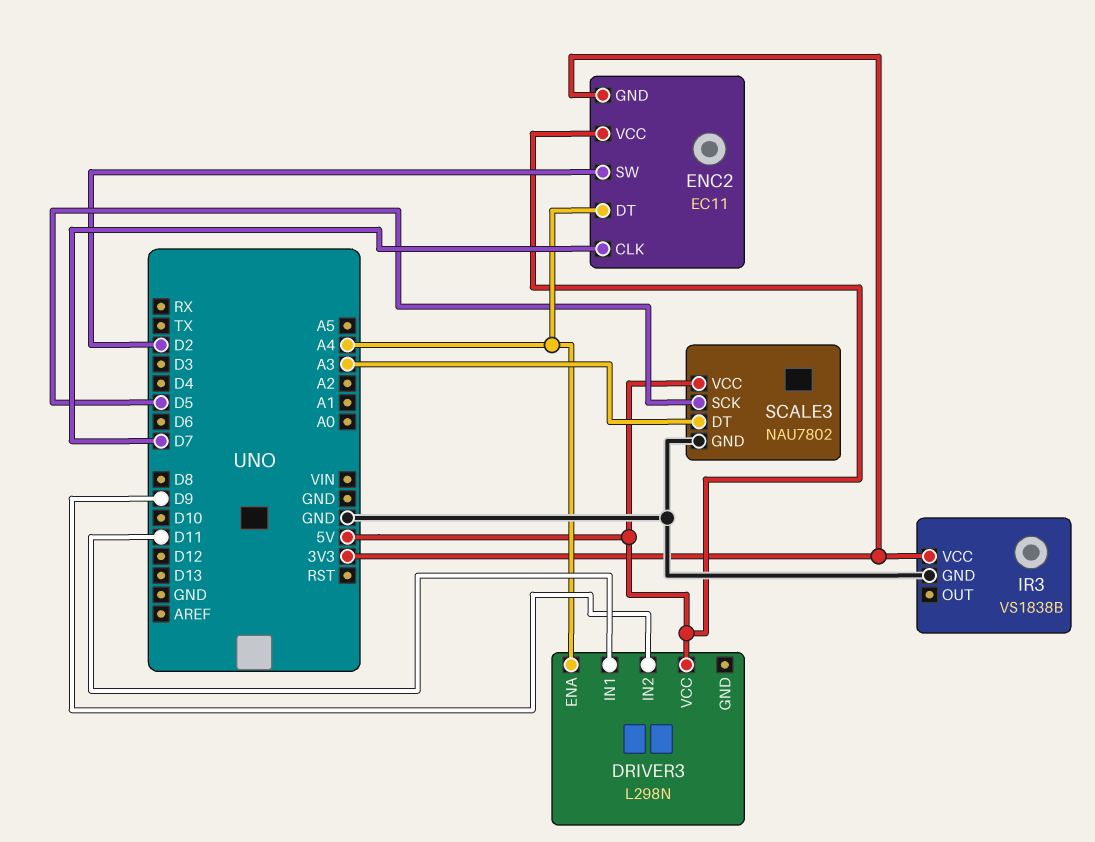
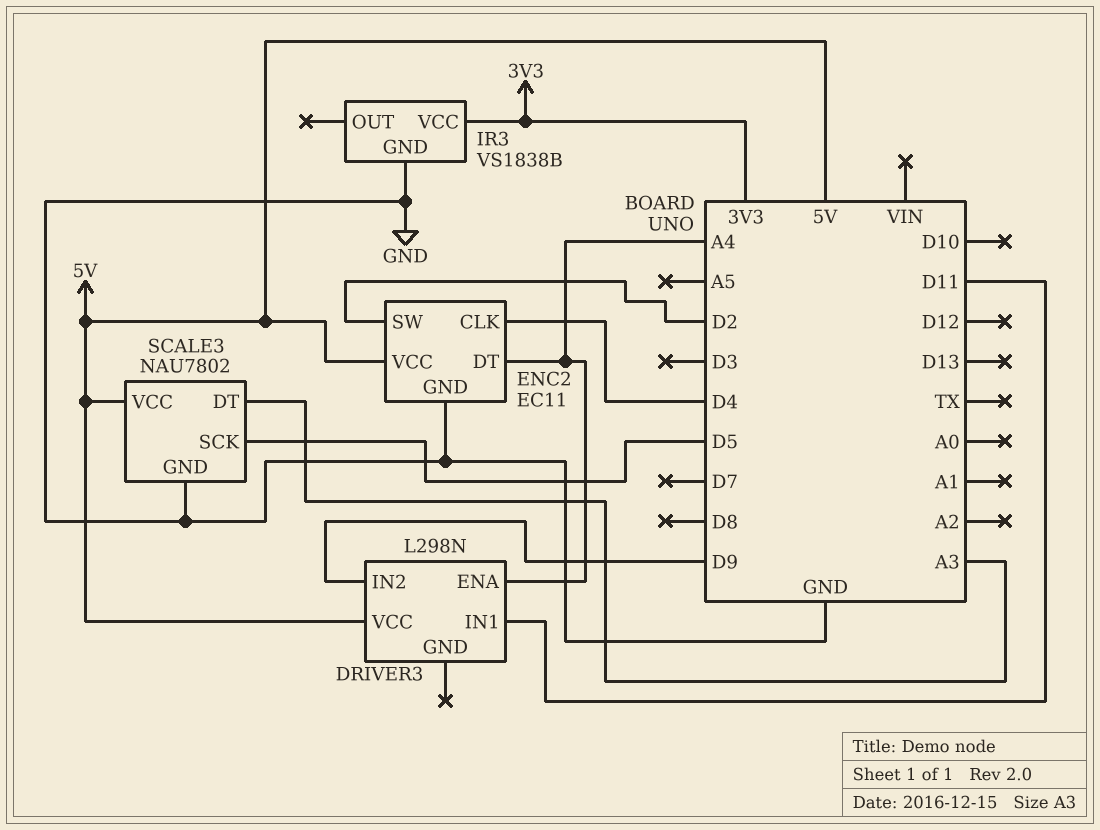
ENC2 pin CLK: D7 -> D4
ENC2 pin GND: 3V3 -> GND

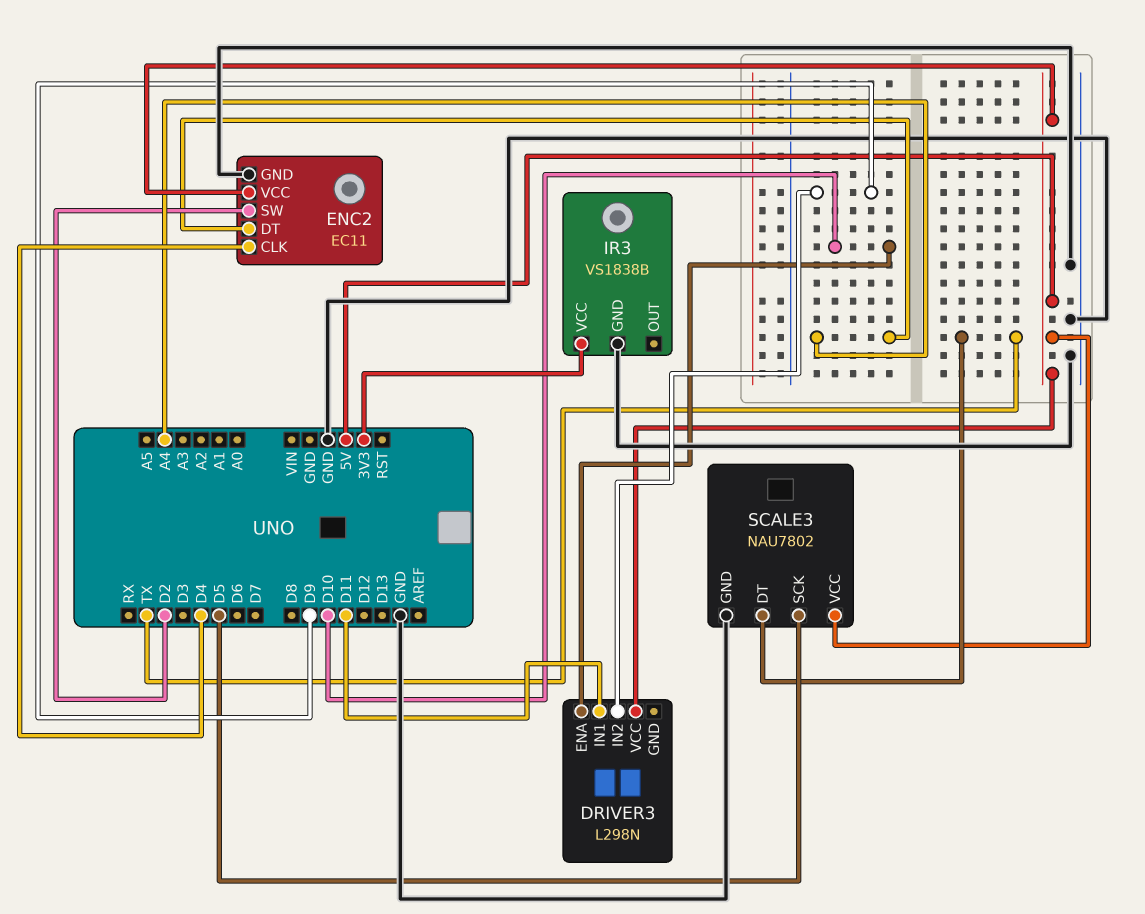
DRIVER3 pin ENA: A4 -> D10
SCALE3 pin DT: A3 -> TX

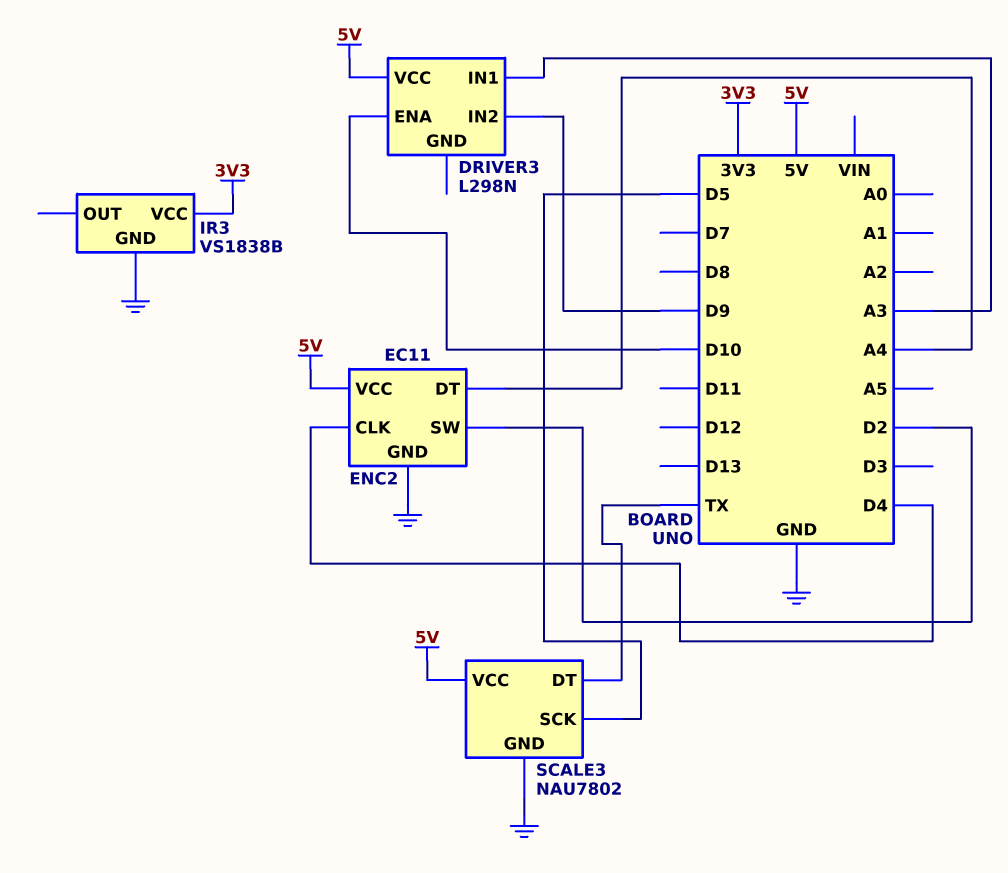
DRIVER3 pin IN1: D11 -> A3

